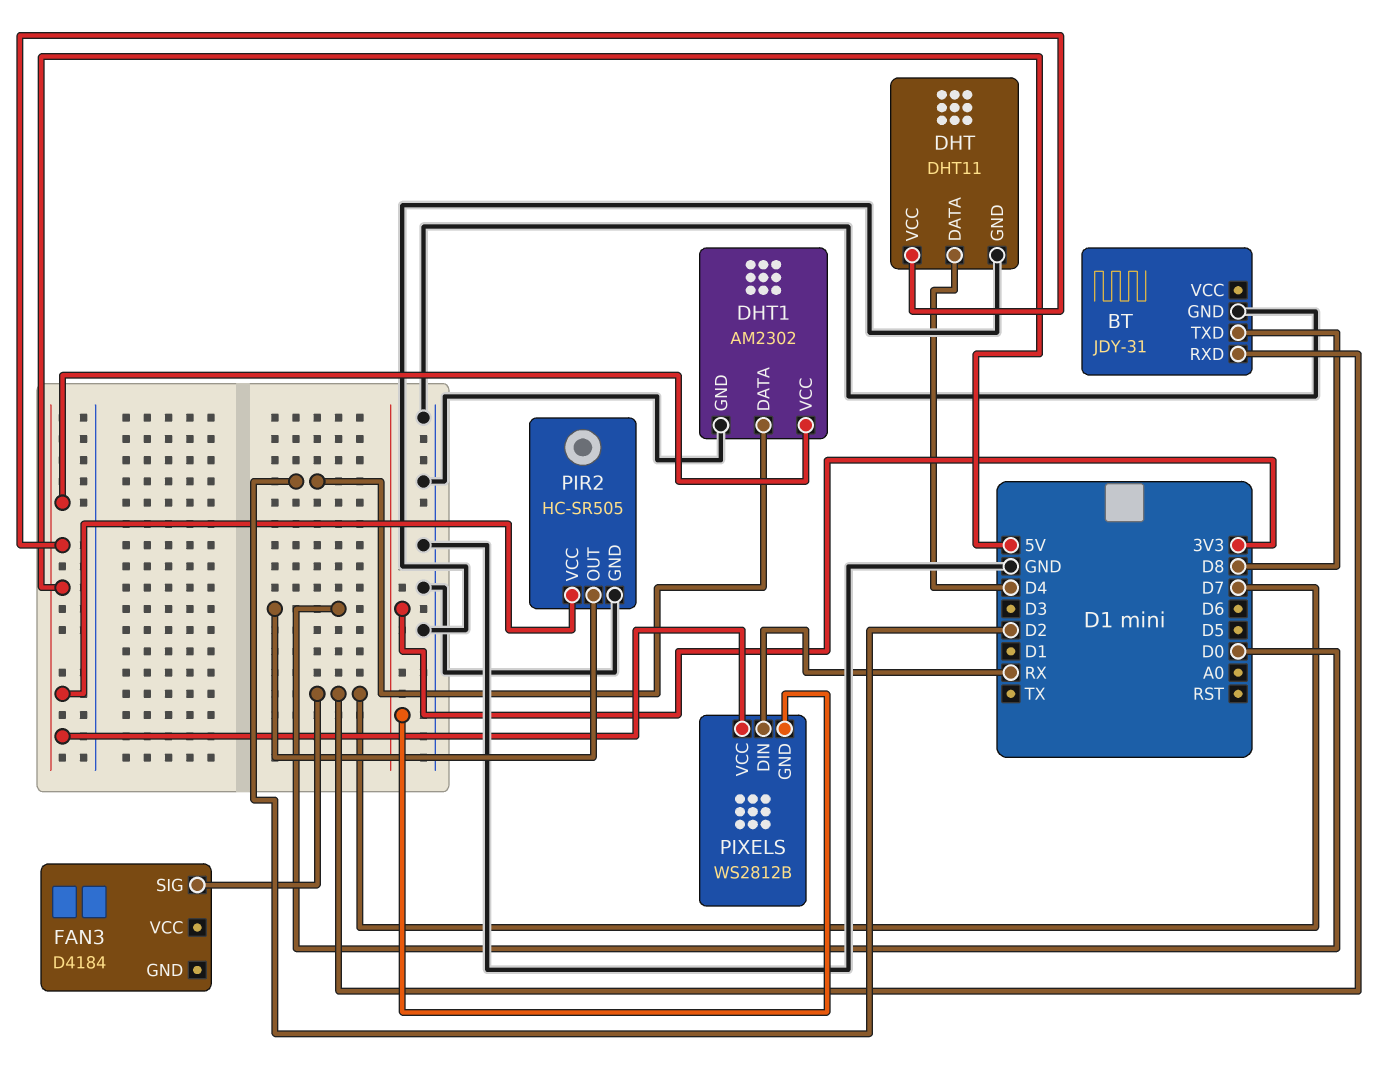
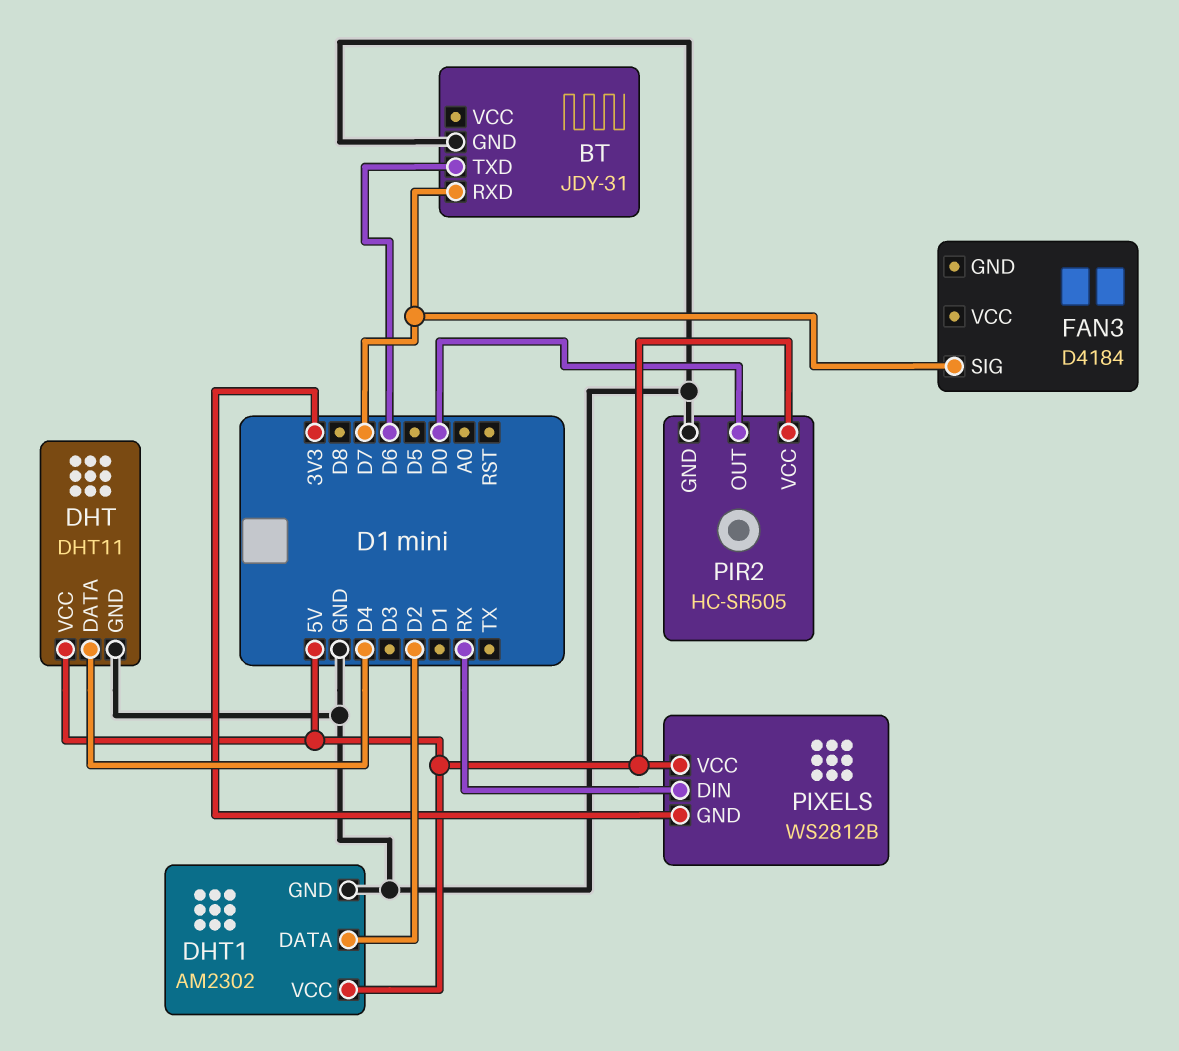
BT pin TXD: D8 -> D6

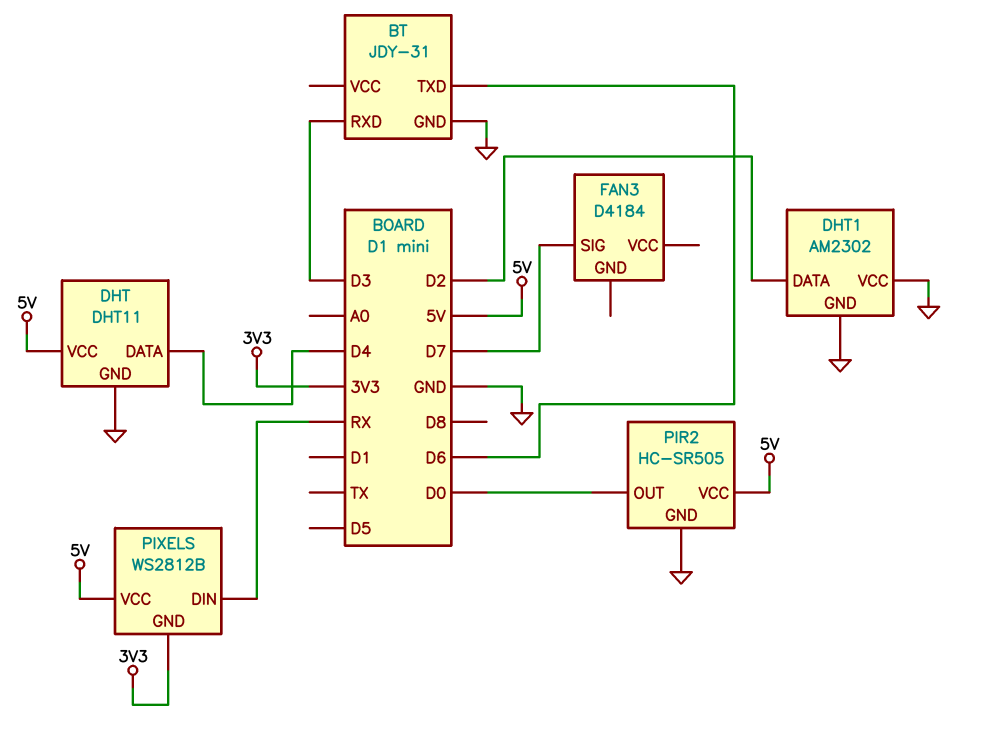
BT pin RXD: D7 -> D3
DHT1 pin VCC: 5V -> GND

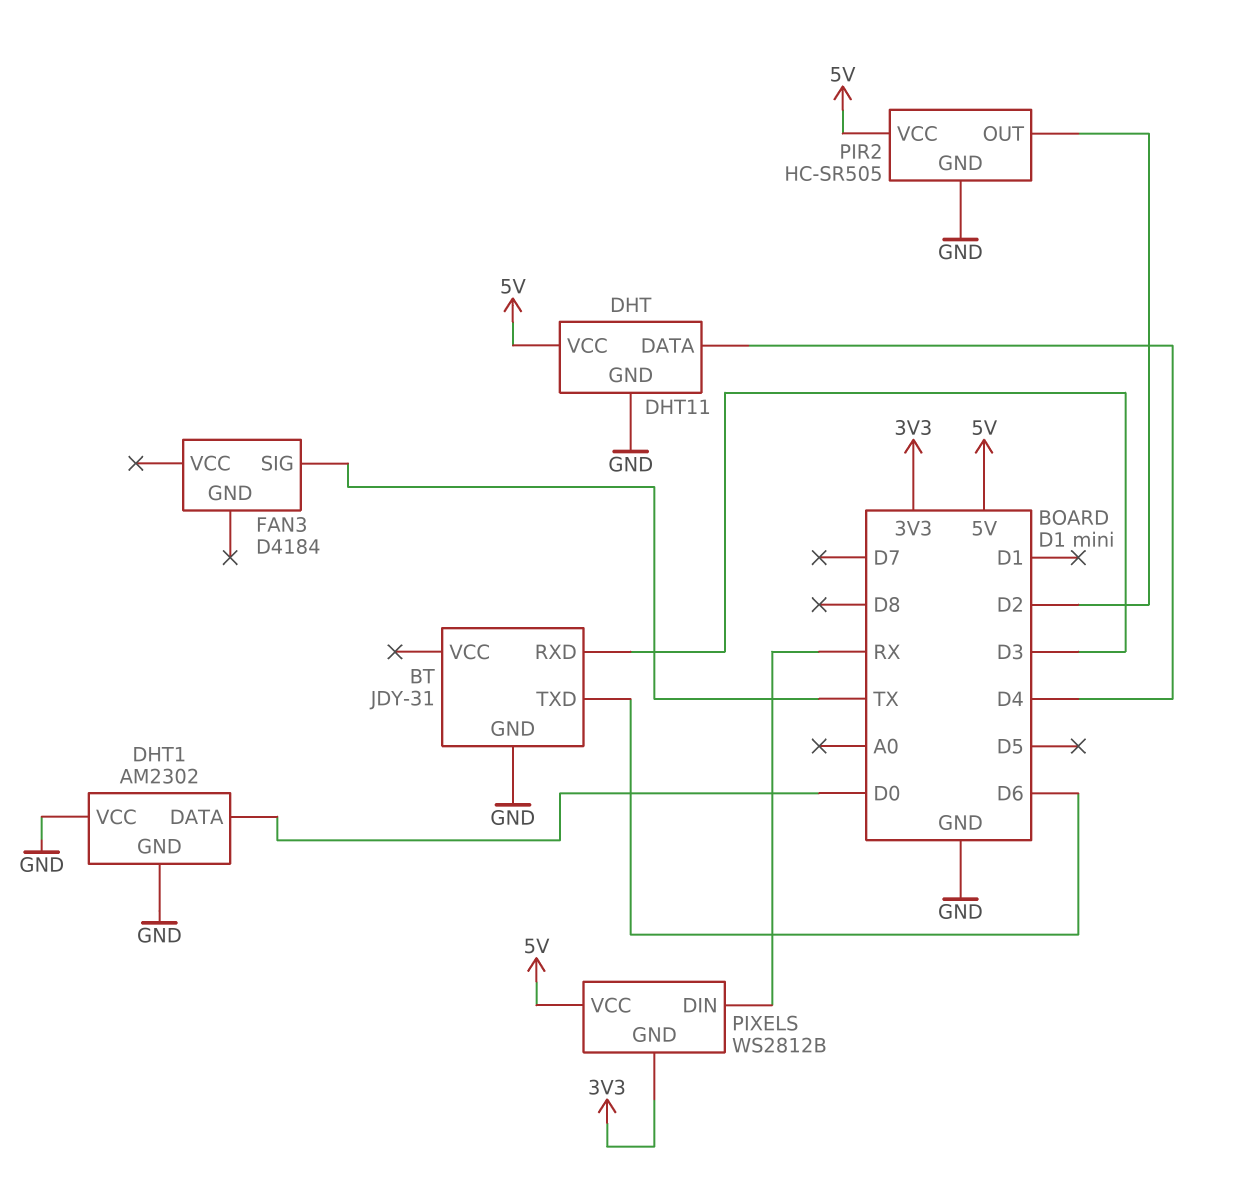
DHT1 pin DATA: D2 -> D0
FAN3 pin SIG: D7 -> TX
PIR2 pin OUT: D0 -> D2

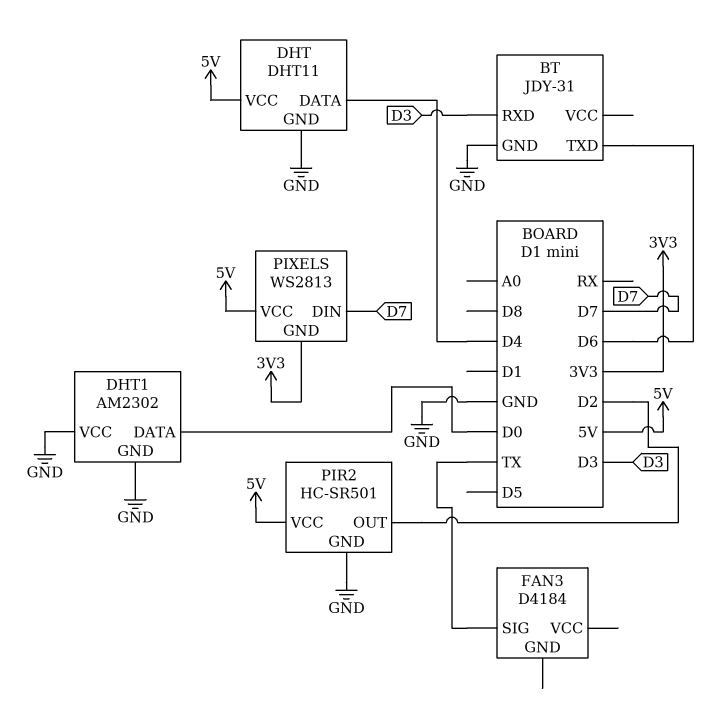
PIR2: HC-SR505 -> HC-SR501
PIXELS: WS2812B -> WS2813
PIXELS pin DIN: RX -> D7

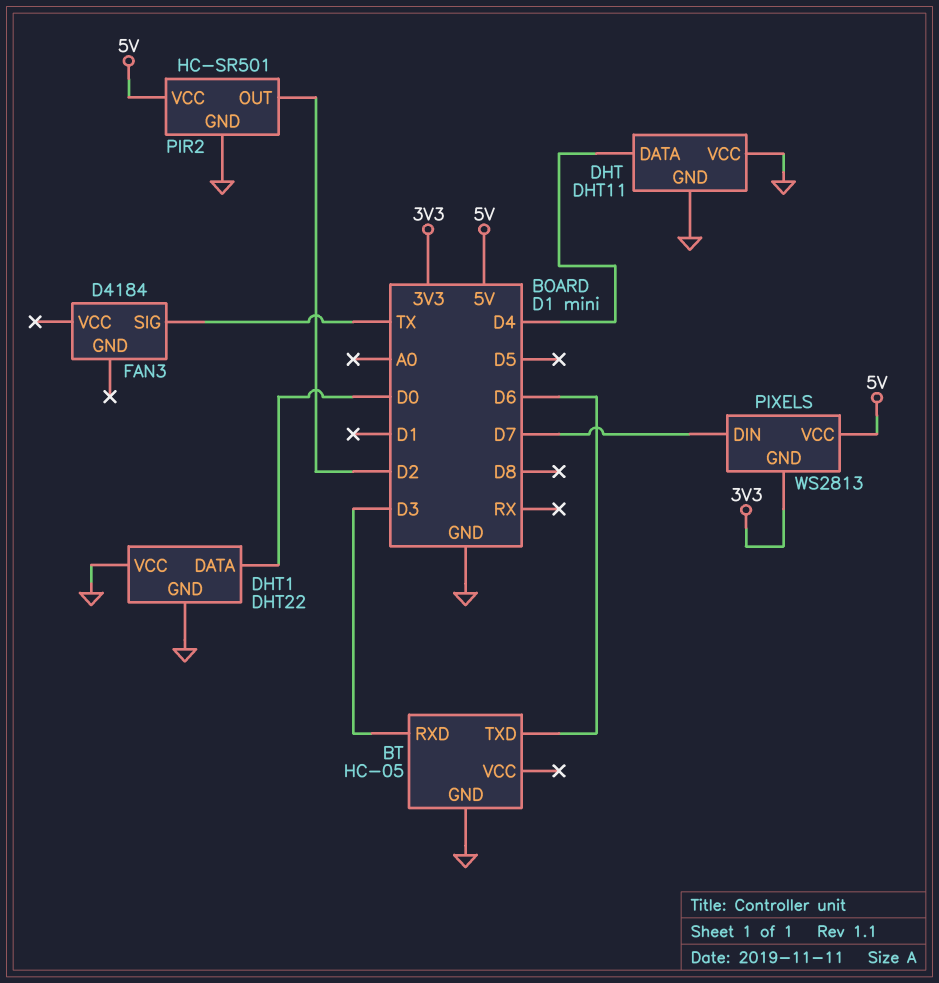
BT: JDY-31 -> HC-05
DHT pin VCC: 5V -> GND
DHT1: AM2302 -> DHT22

